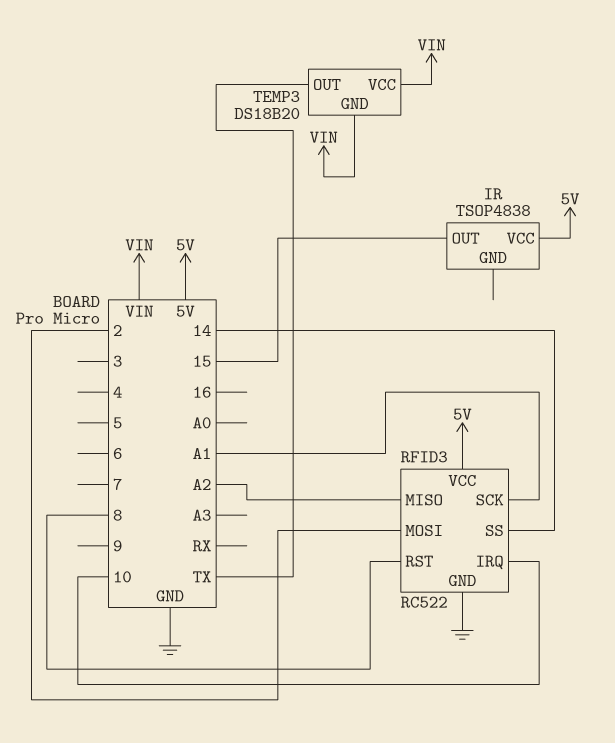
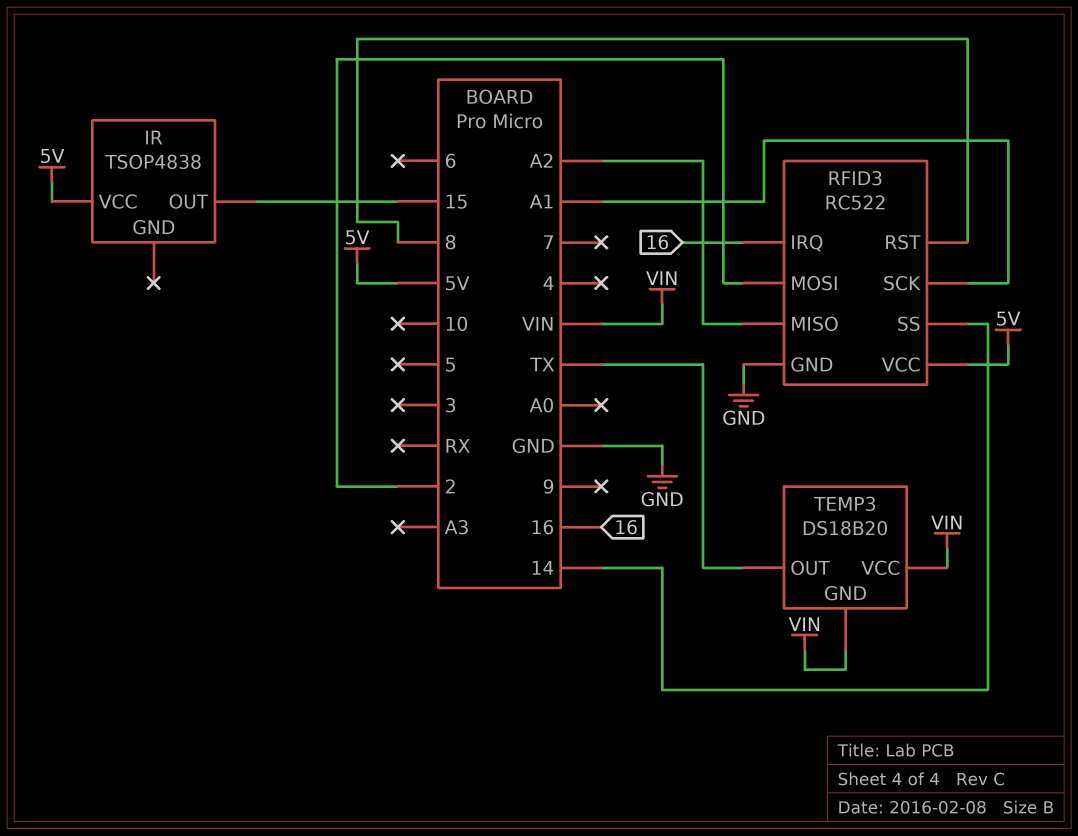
RFID3 pin IRQ: 10 -> 16

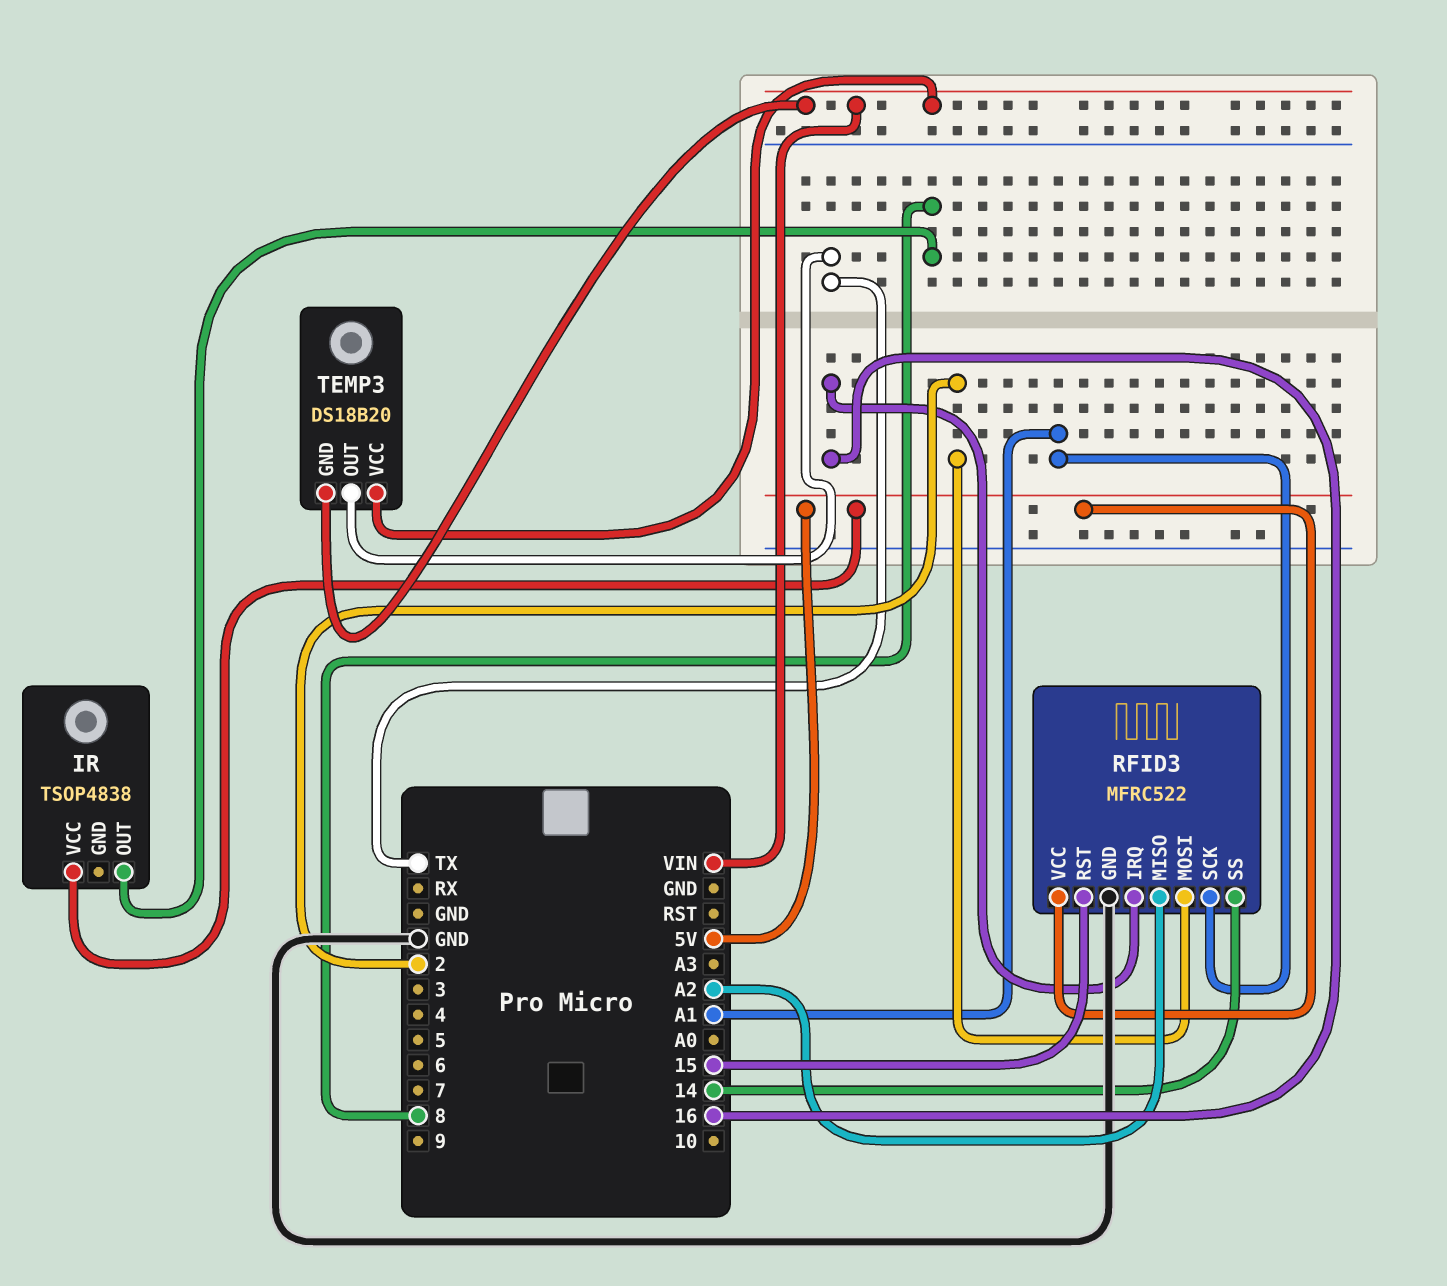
IR pin OUT: 15 -> 8
RFID3: RC522 -> MFRC522
RFID3 pin RST: 8 -> 15

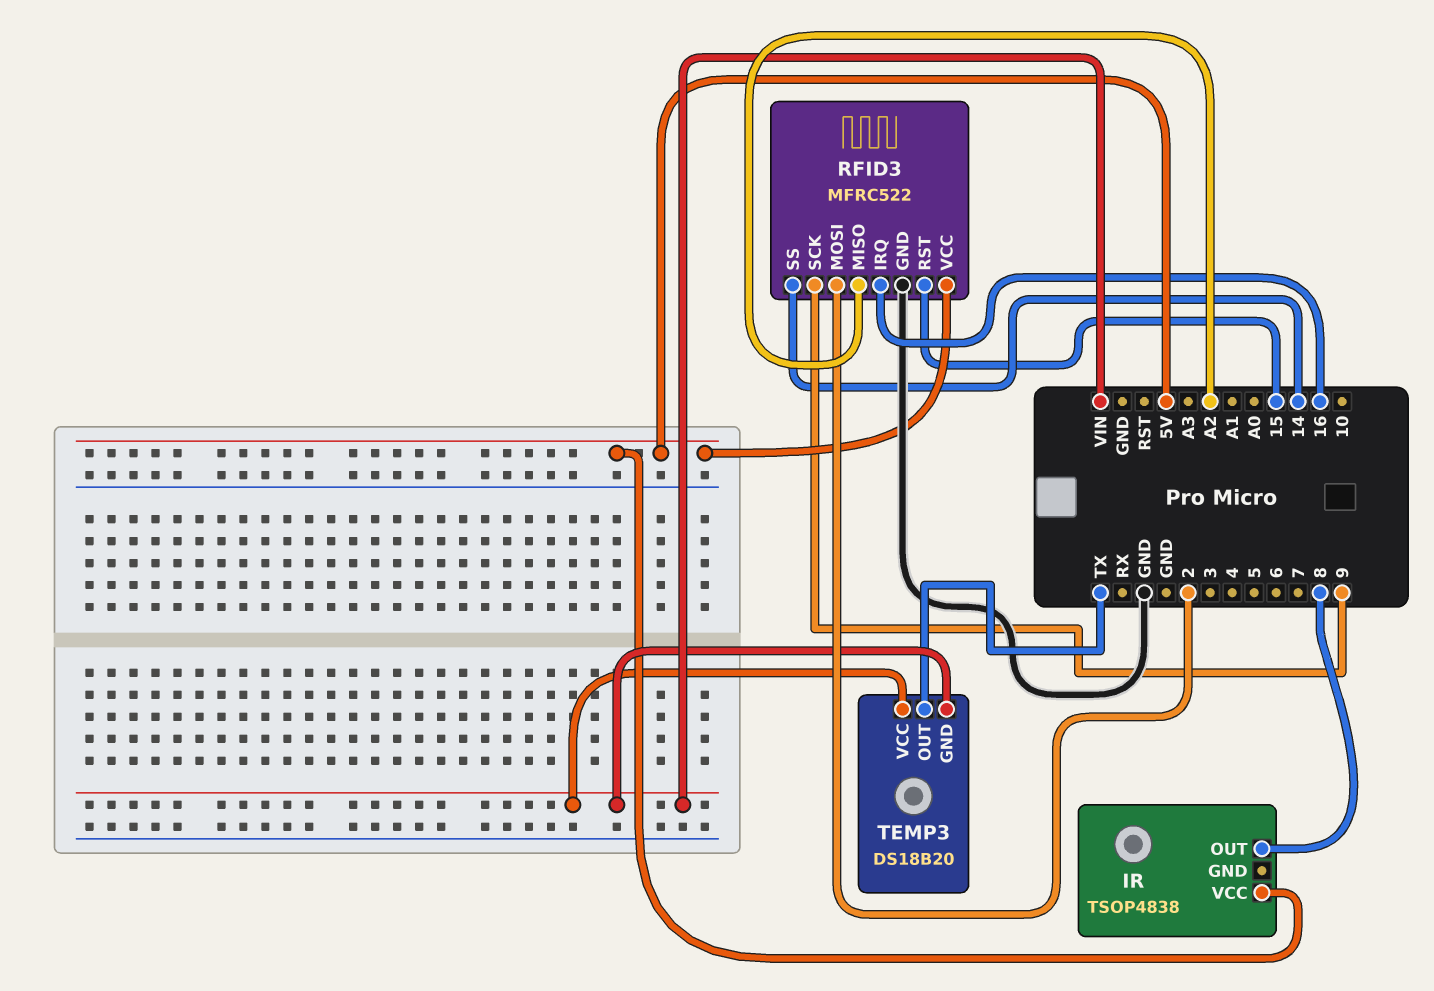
RFID3 pin SCK: A1 -> 9

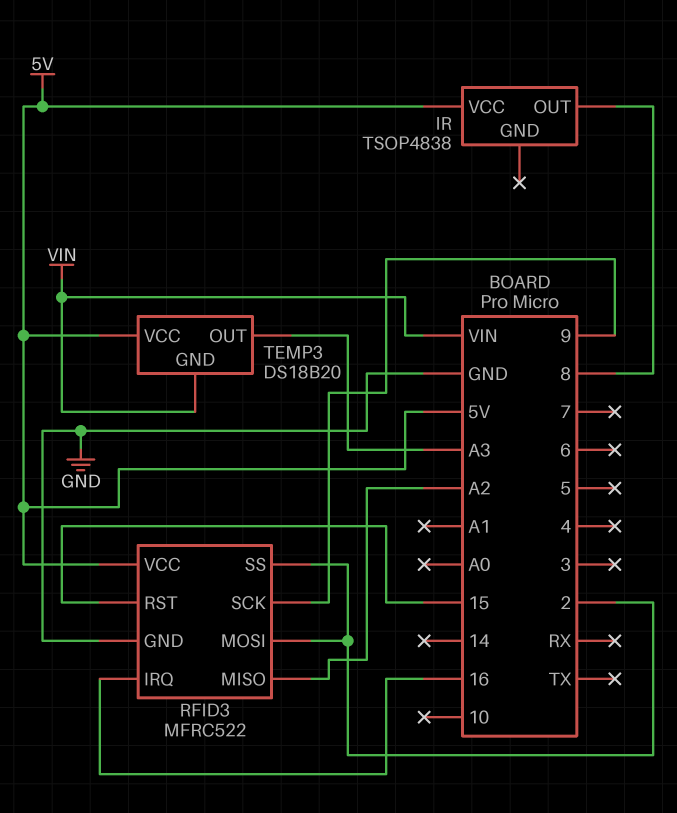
RFID3 pin SS: 14 -> 2
TEMP3 pin OUT: TX -> A3
TEMP3 pin VCC: VIN -> 5V

